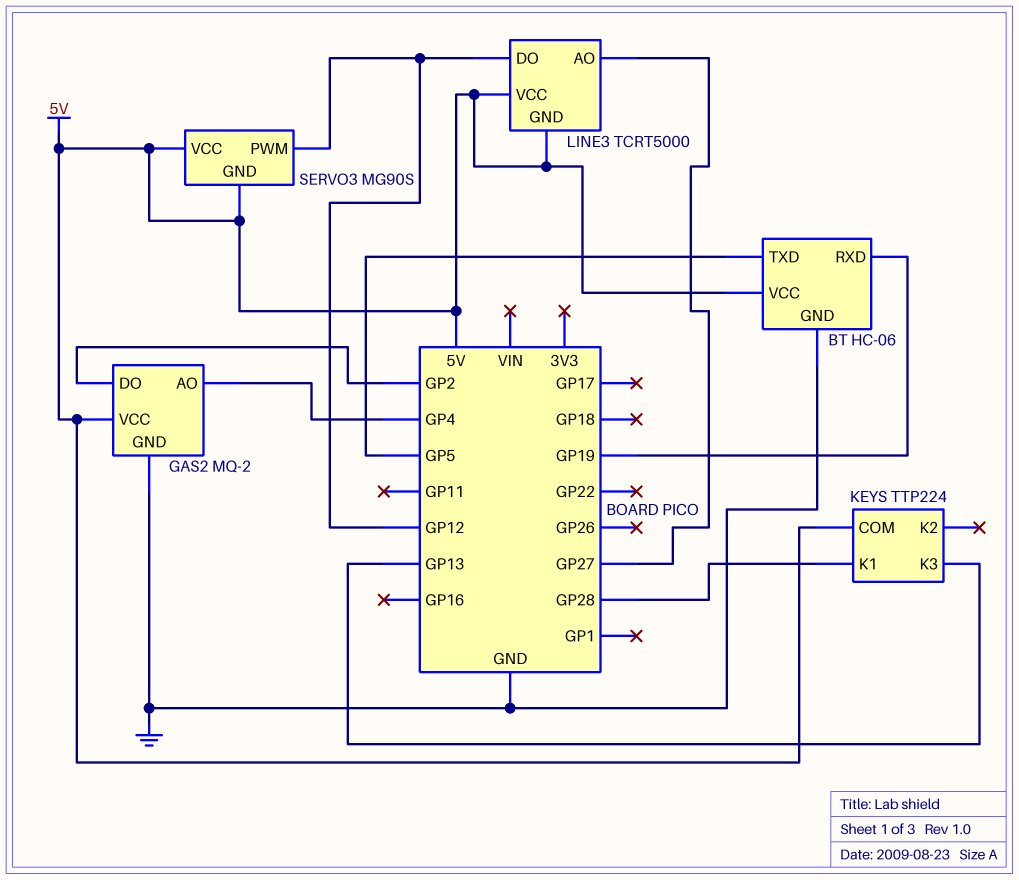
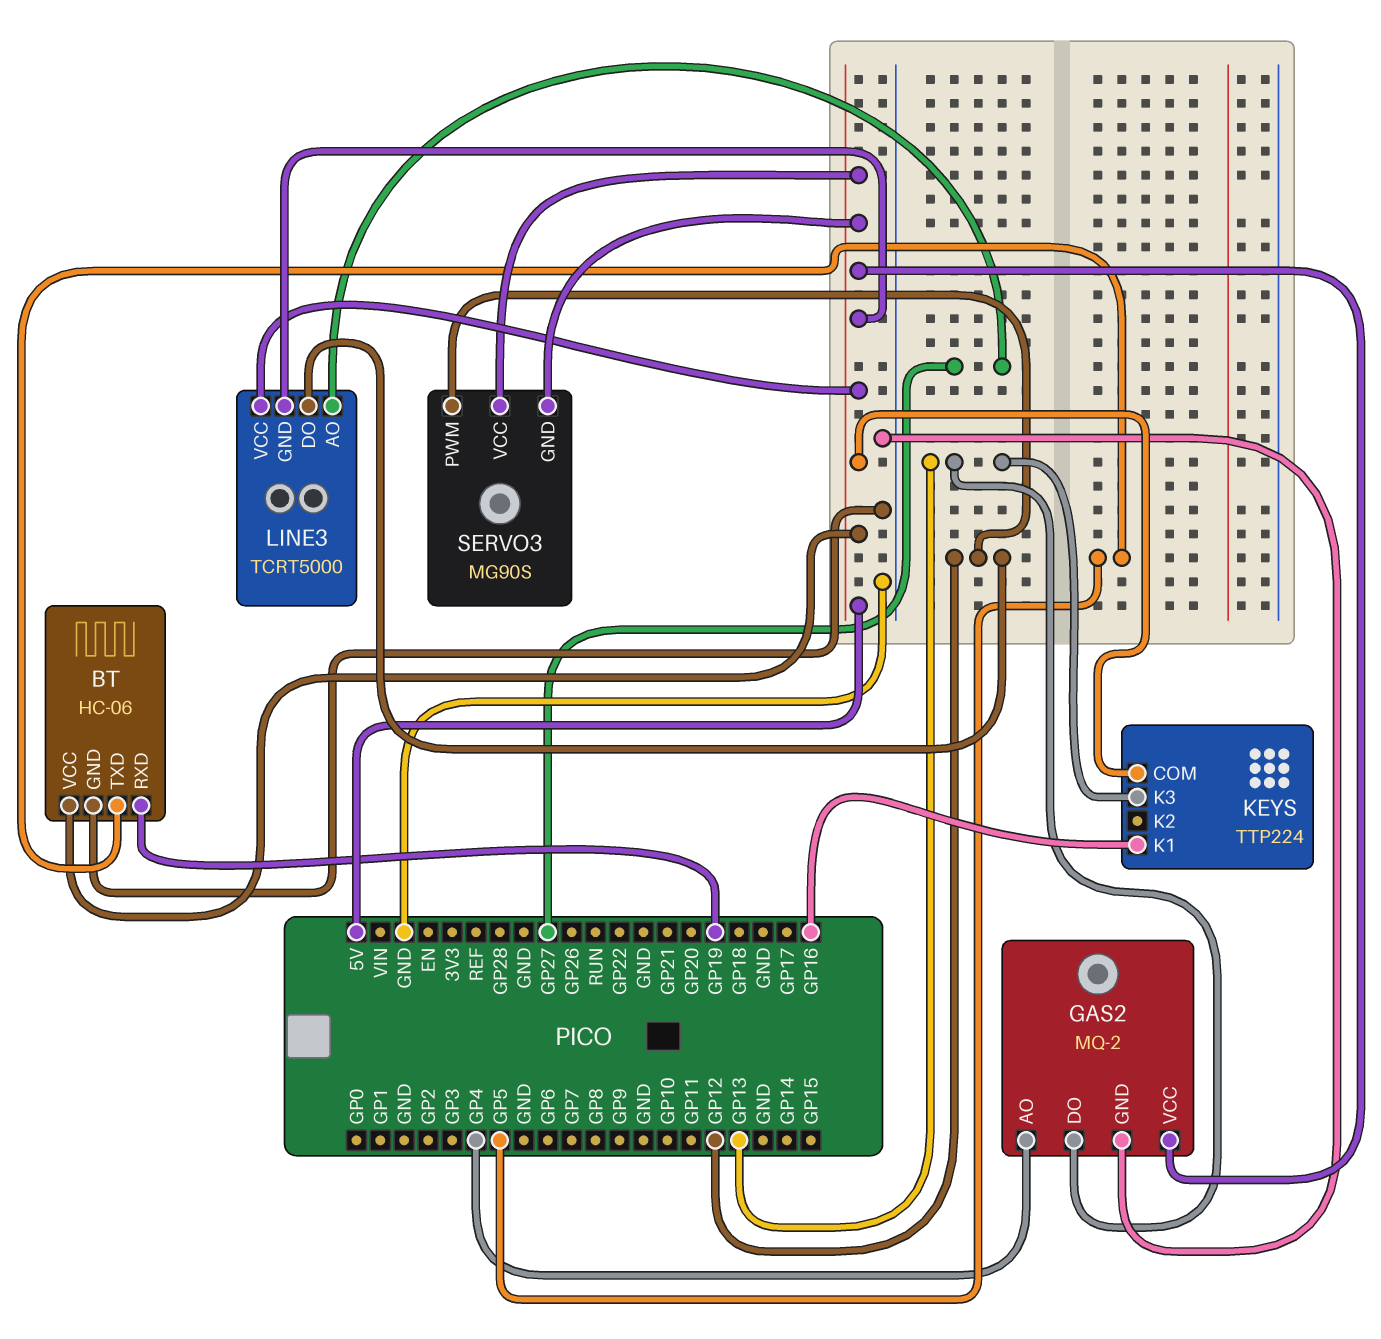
GAS2 pin DO: GP2 -> GP13
KEYS pin K1: GP28 -> GP16

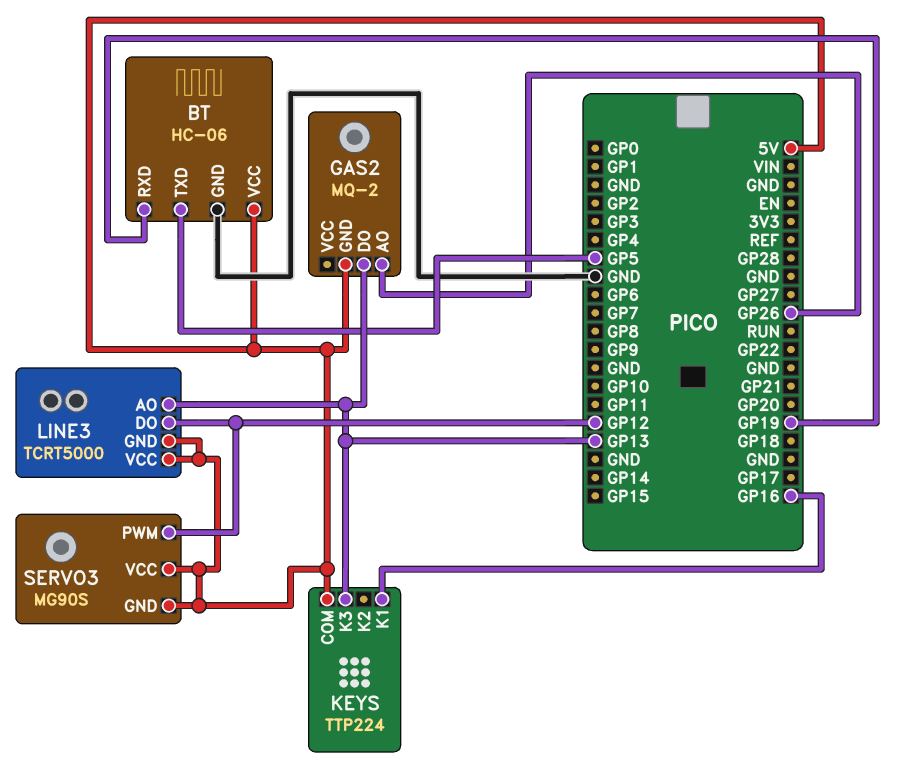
GAS2 pin AO: GP4 -> GP26
GAS2 pin GND: GND -> 5V
GAS2 pin VCC: 5V -> none
LINE3 pin AO: GP27 -> GP13

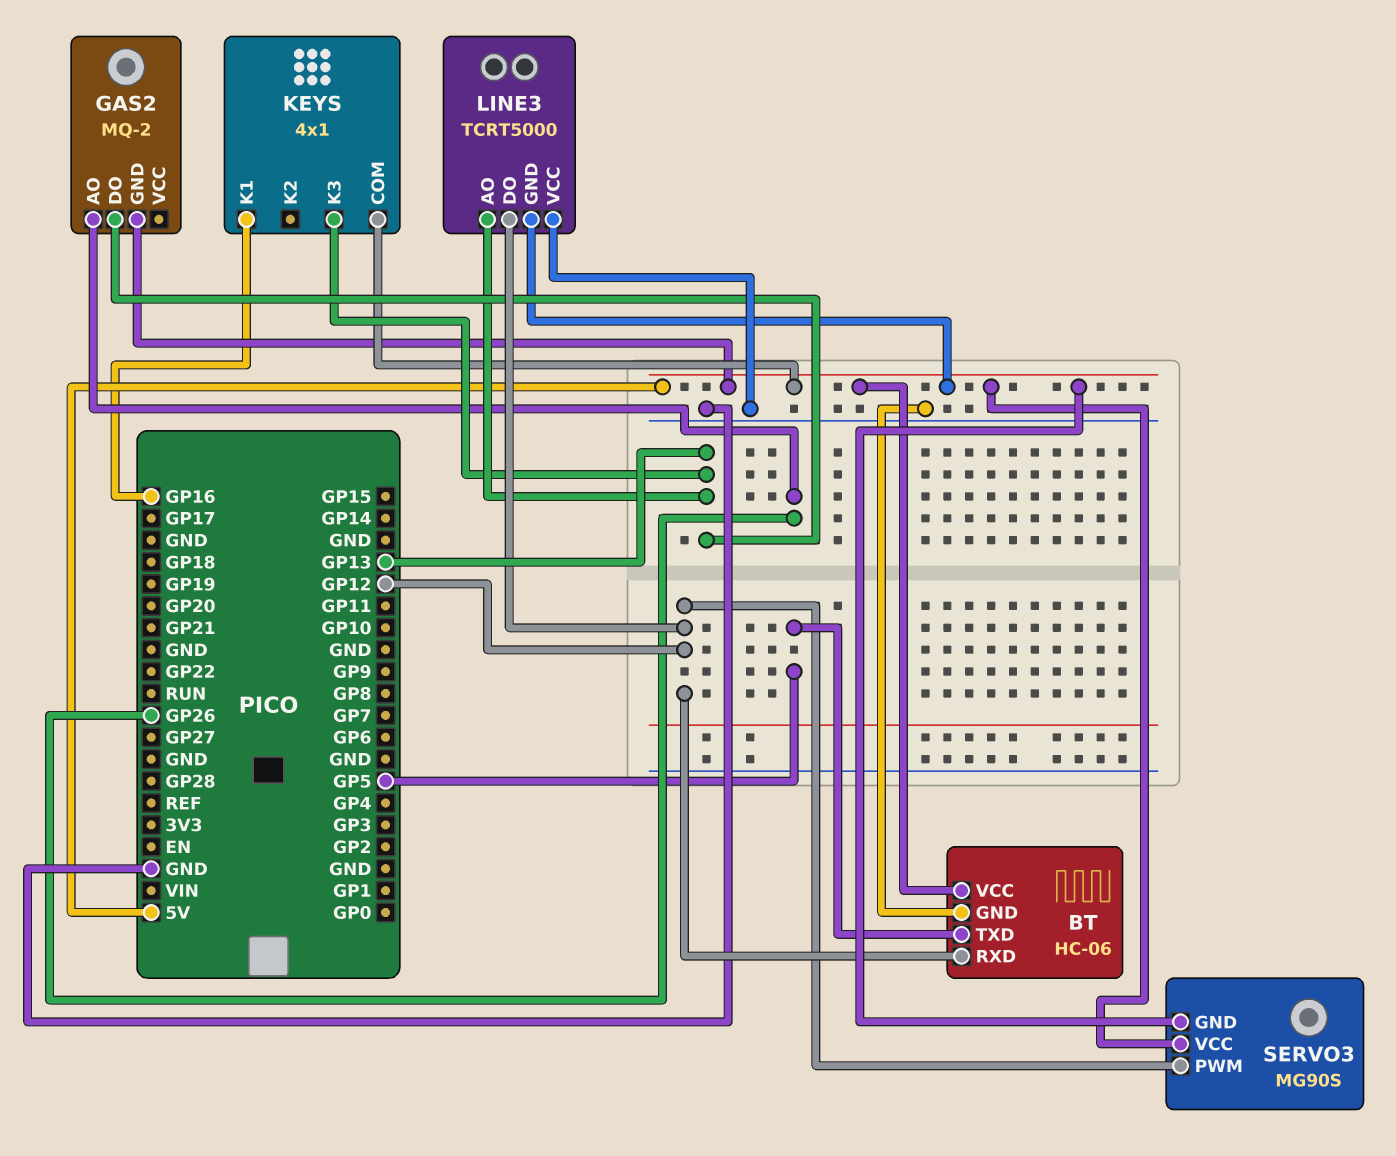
BT pin RXD: GP19 -> GP12
KEYS: TTP224 -> 4x1
LINE3 pin VCC: 5V -> GND

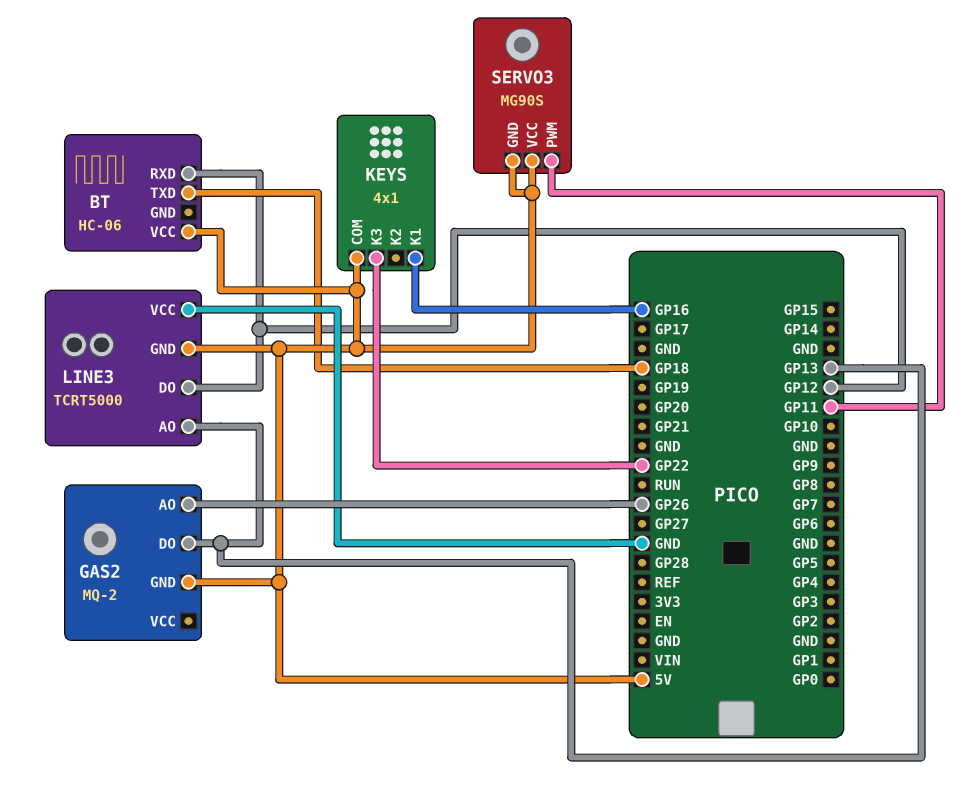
BT pin GND: GND -> none
BT pin TXD: GP5 -> GP18
KEYS pin K3: GP13 -> GP22
SERVO3 pin PWM: GP12 -> GP11

